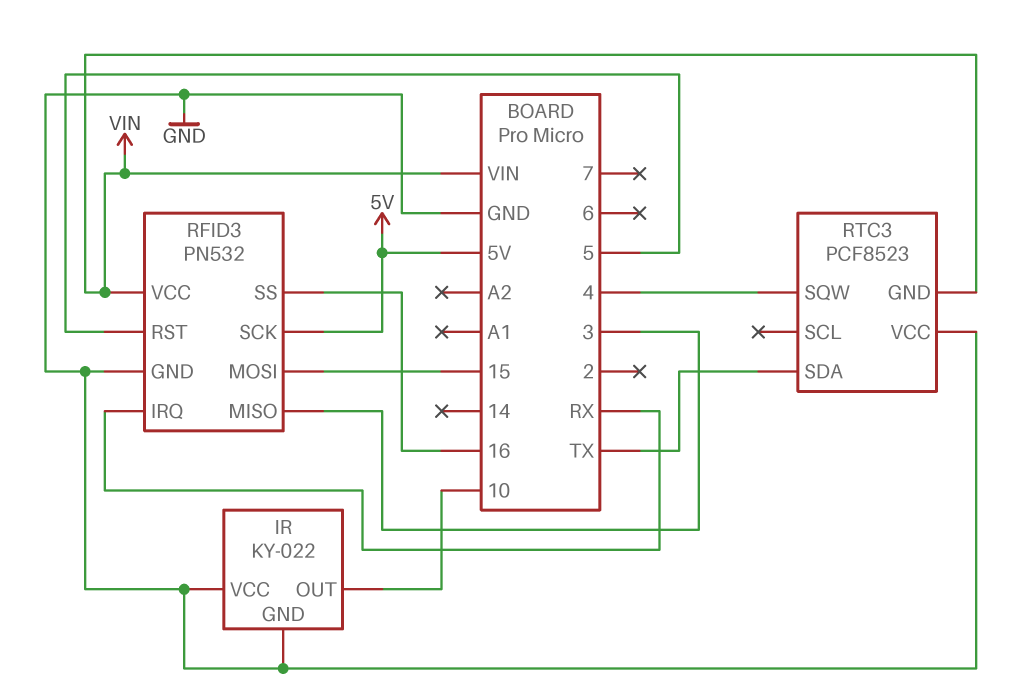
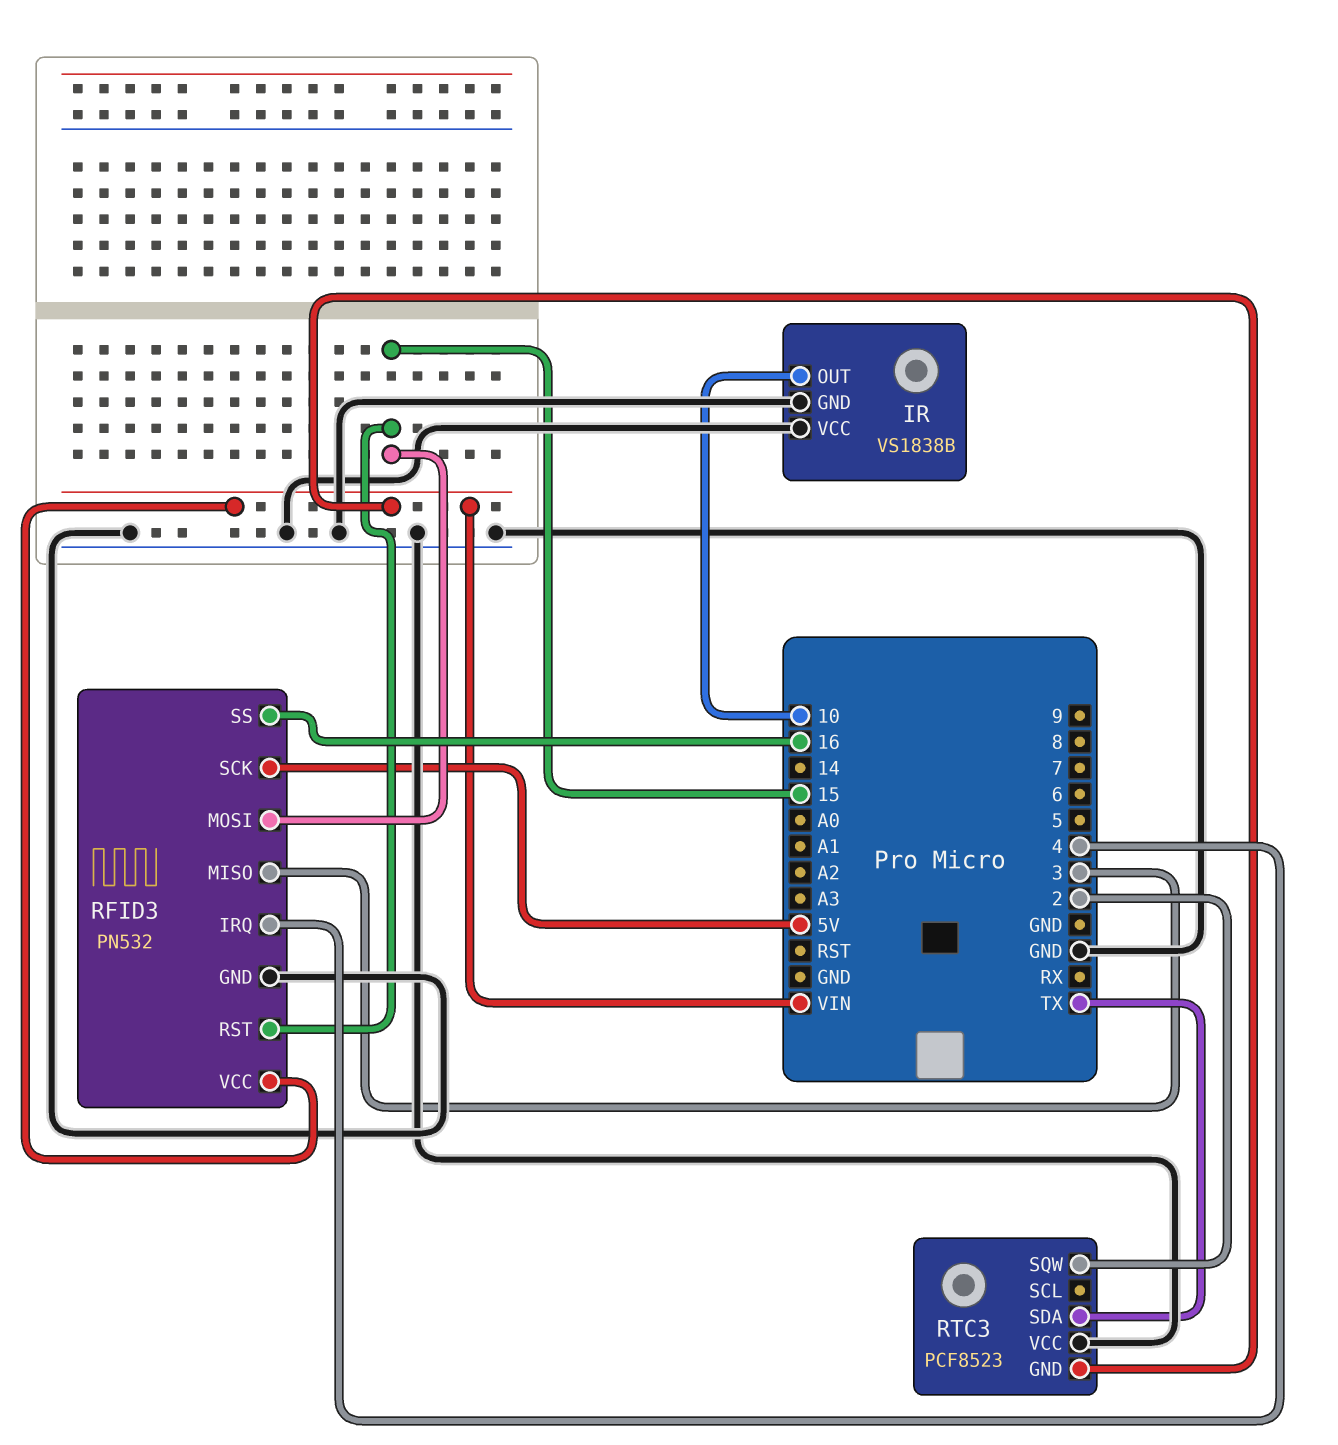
IR: KY-022 -> VS1838B
RFID3 pin IRQ: RX -> 4
RFID3 pin RST: 5 -> 15
RTC3 pin SQW: 4 -> 2

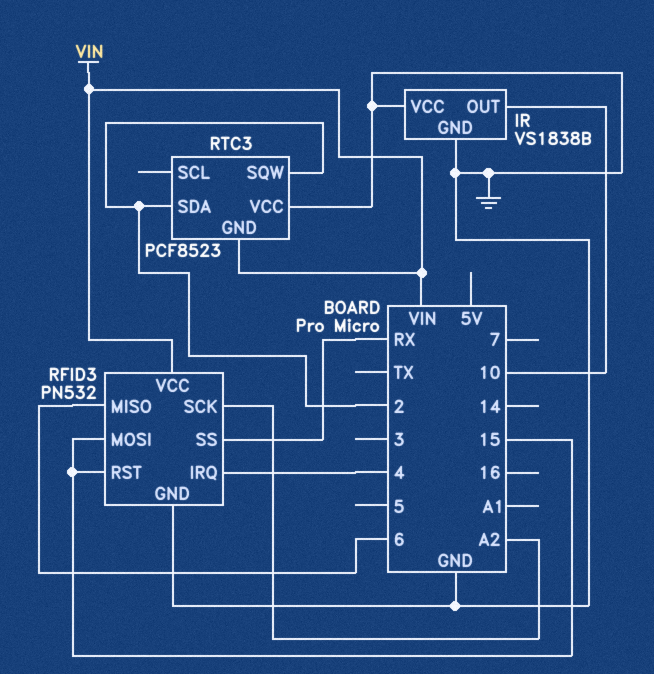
RFID3 pin MISO: 3 -> 6
RFID3 pin SCK: 5V -> A2
RFID3 pin SS: 16 -> RX
RTC3 pin SDA: TX -> 2

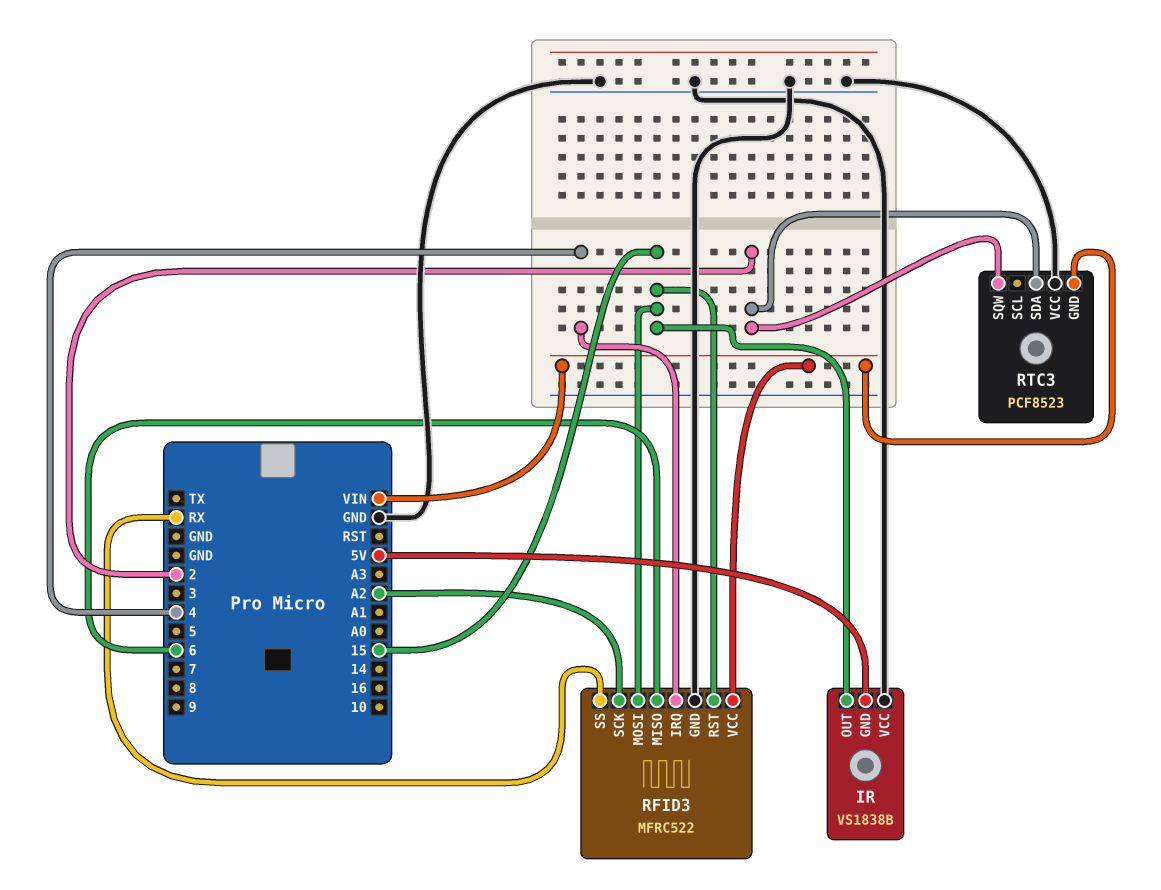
IR pin GND: GND -> 5V
IR pin OUT: 10 -> 15
RFID3: PN532 -> MFRC522

